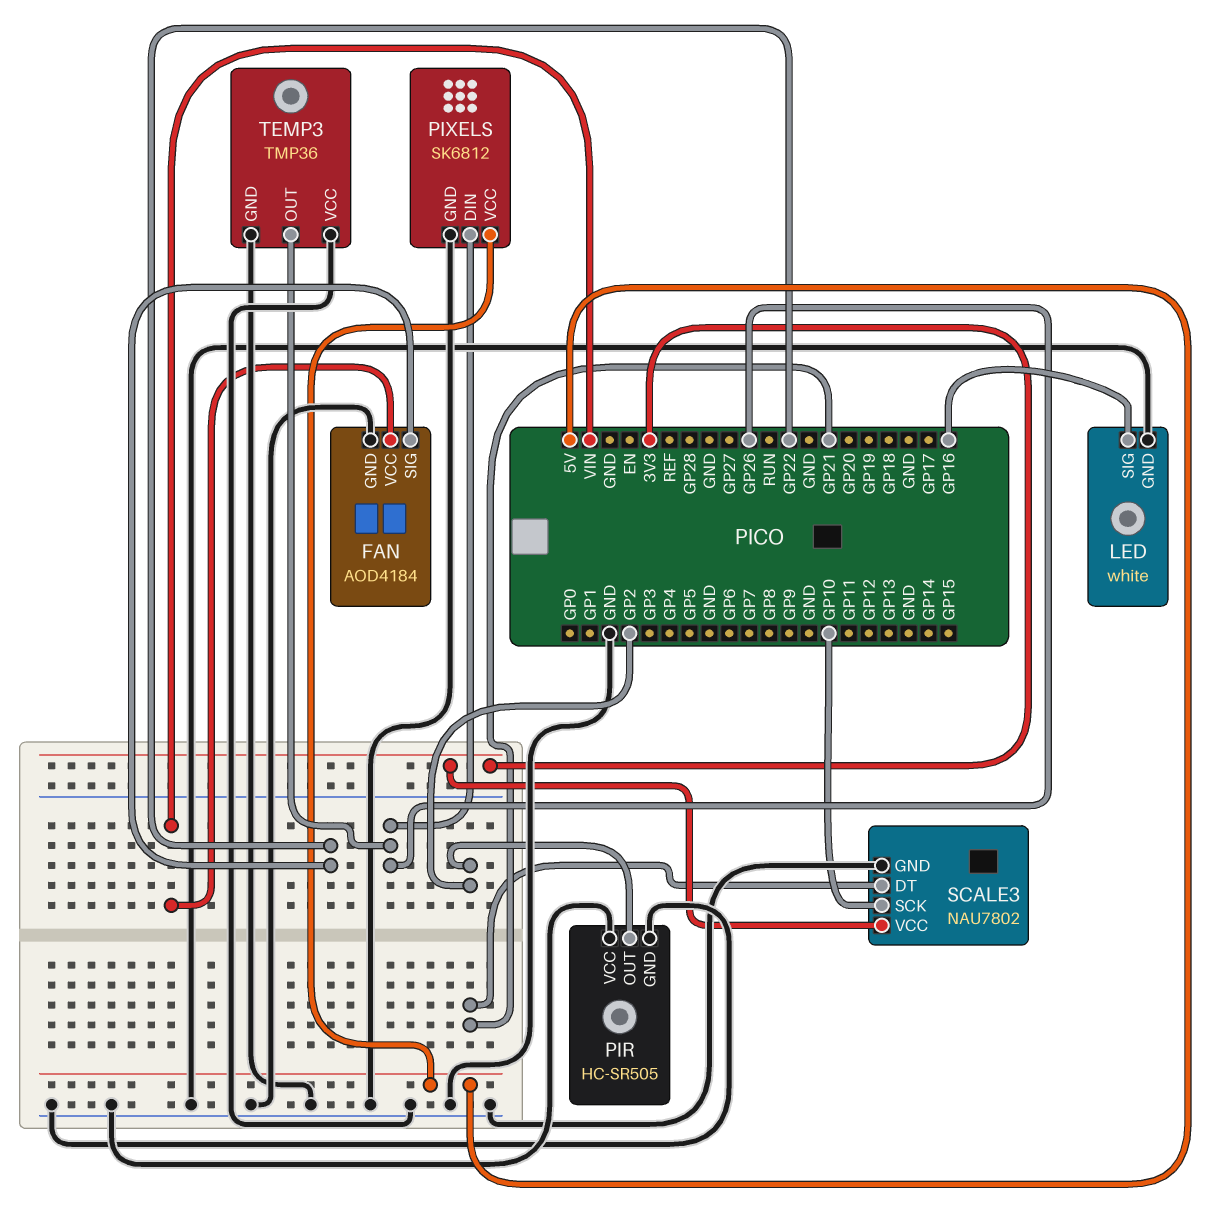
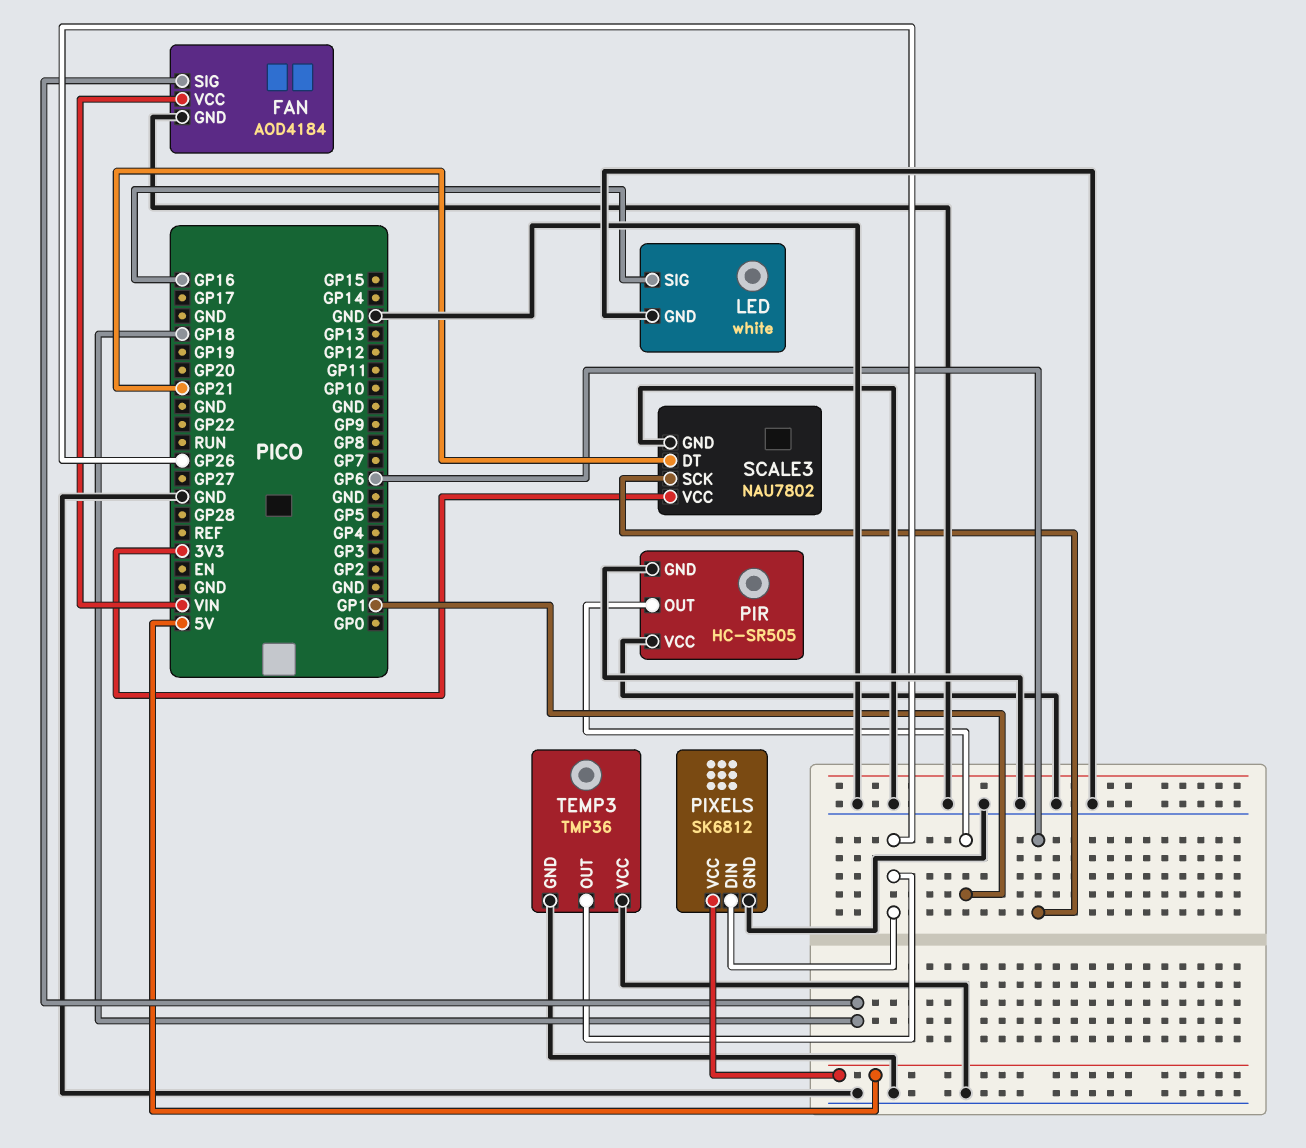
FAN pin SIG: GP22 -> GP18
PIR pin OUT: GP2 -> GP1
SCALE3 pin SCK: GP10 -> GP6

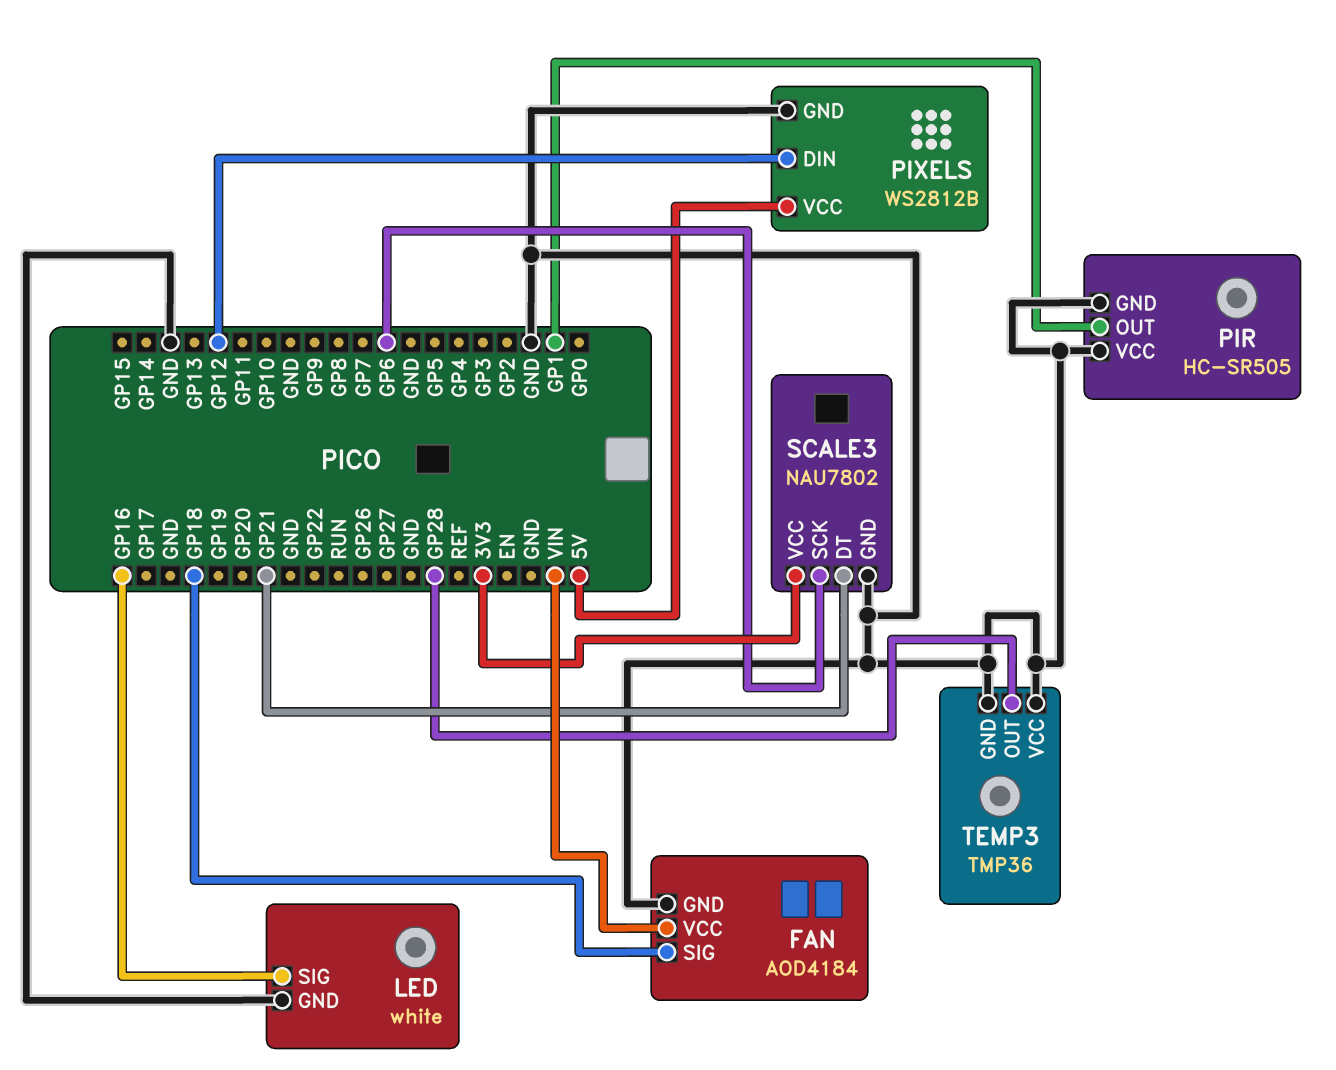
PIXELS: SK6812 -> WS2812B
PIXELS pin DIN: GP26 -> GP12
TEMP3 pin OUT: GP26 -> GP28

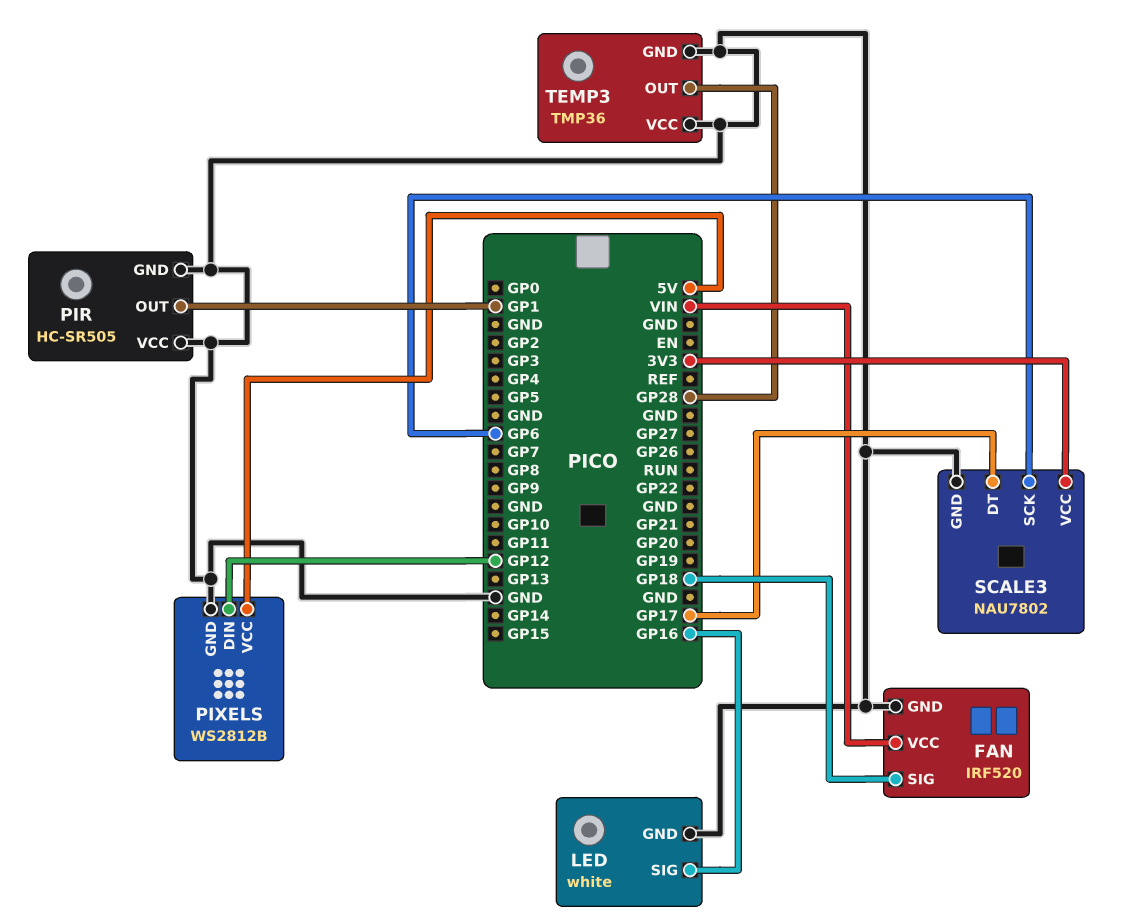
FAN: AOD4184 -> IRF520
SCALE3 pin DT: GP21 -> GP17

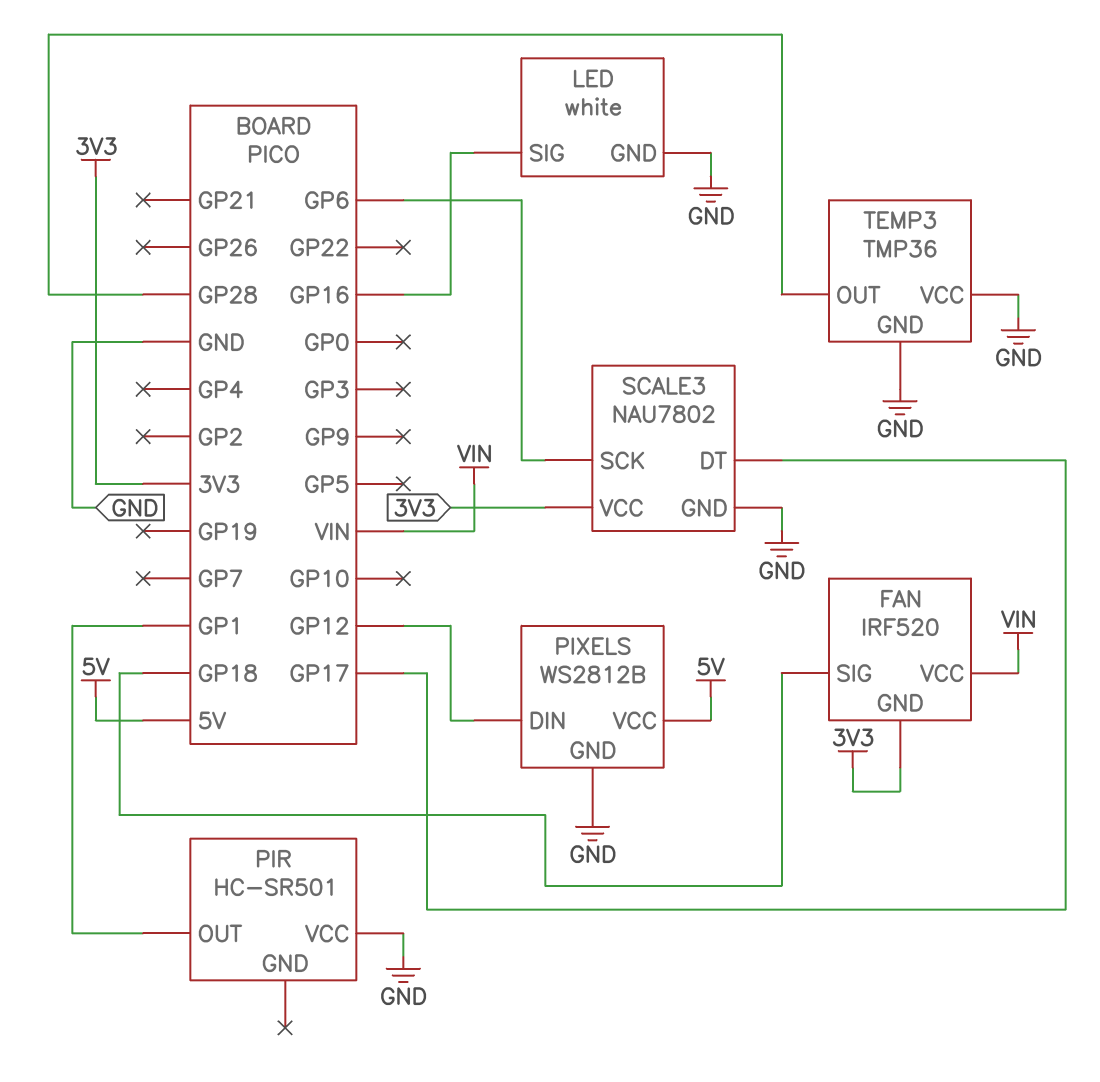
FAN pin GND: GND -> 3V3
PIR: HC-SR505 -> HC-SR501
PIR pin GND: GND -> none

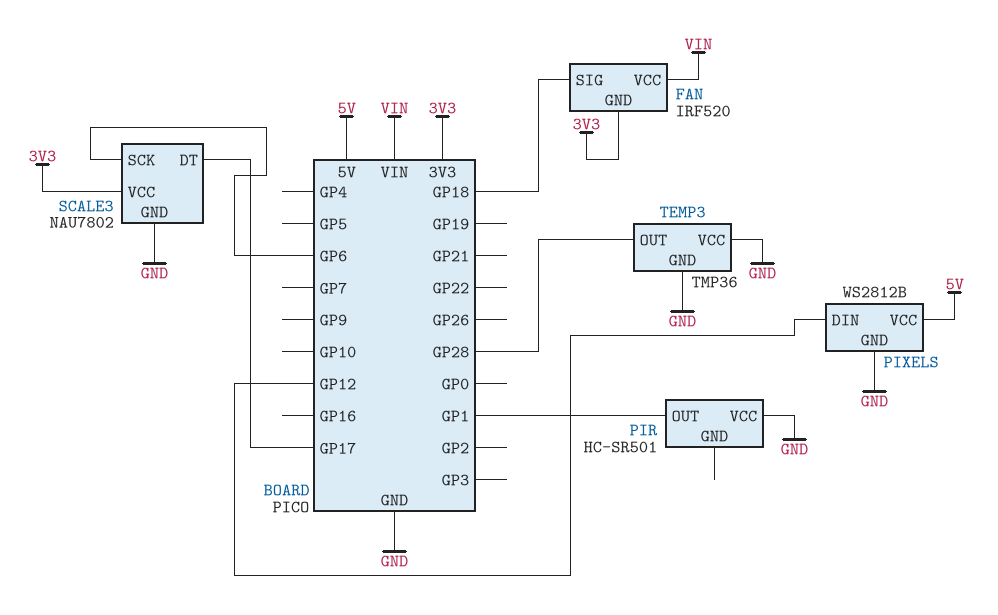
LED: white -> none
LED pin GND: GND -> none
LED pin SIG: GP16 -> none

